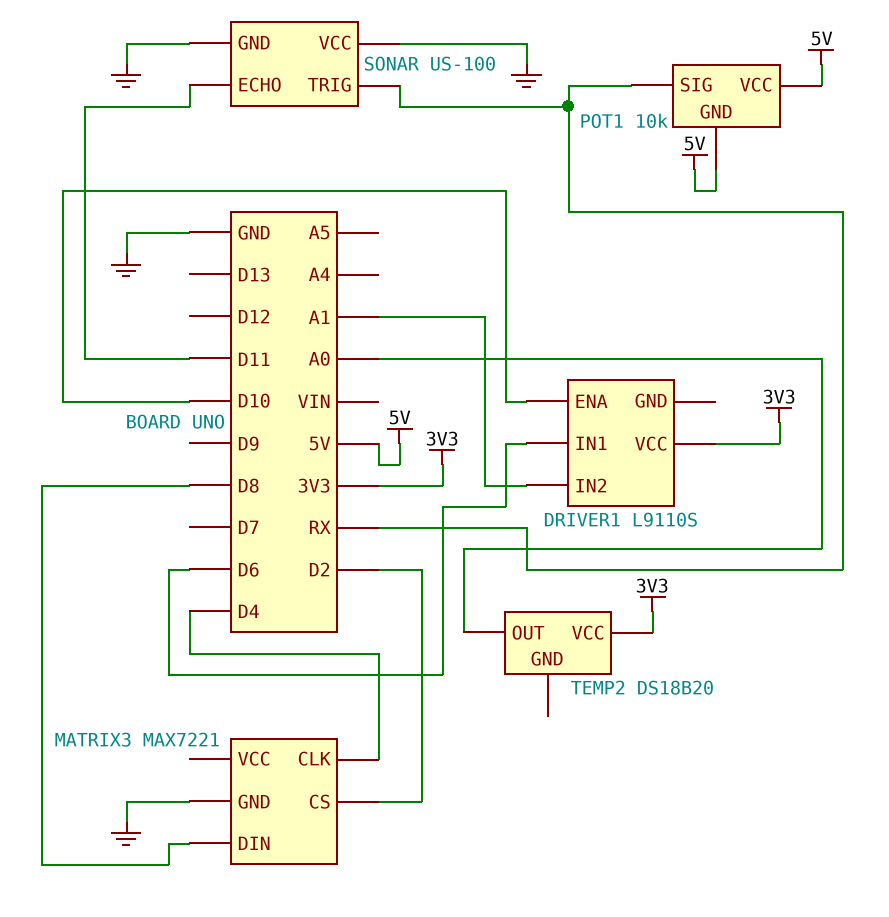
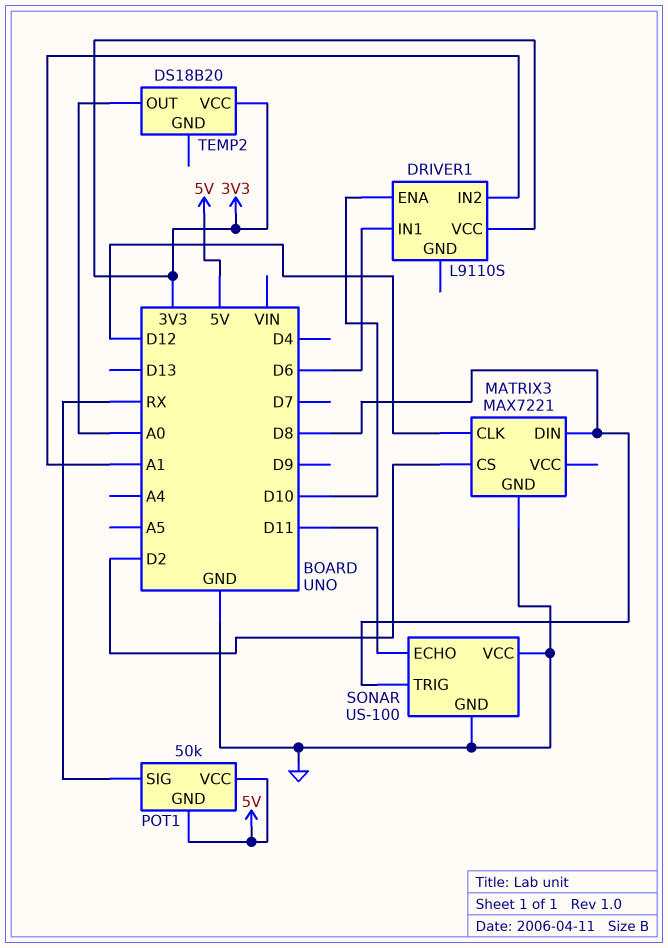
MATRIX3 pin CLK: D4 -> D12
POT1: 10k -> 50k
SONAR pin TRIG: RX -> D8

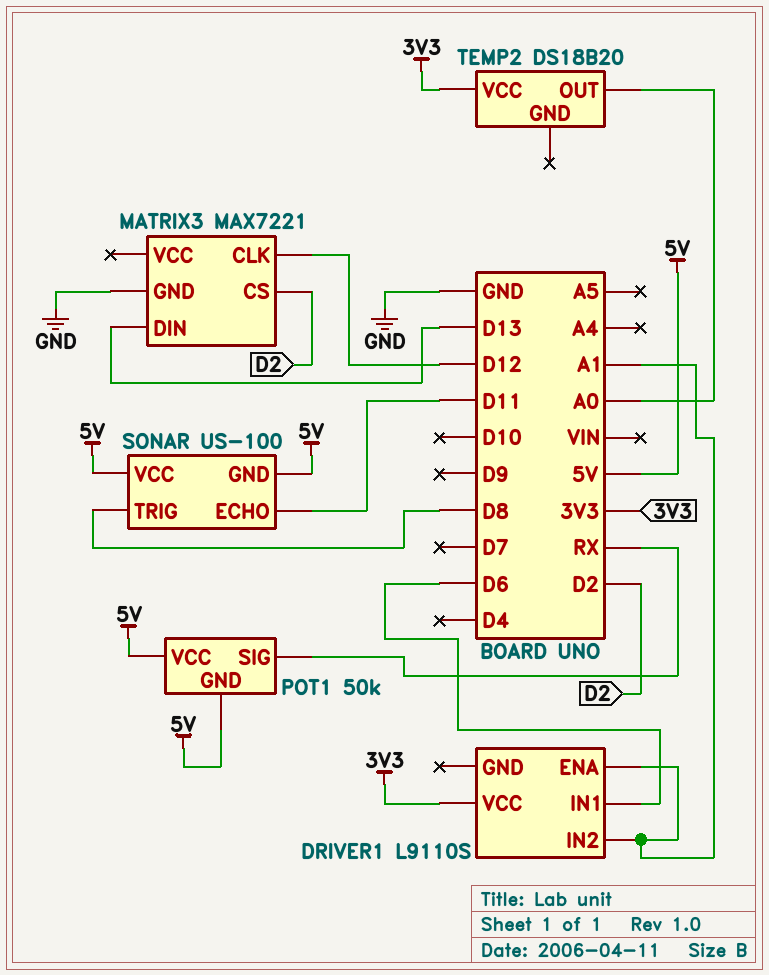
DRIVER1 pin ENA: D10 -> A1
MATRIX3 pin DIN: D8 -> D13
SONAR pin GND: GND -> 5V
SONAR pin VCC: GND -> 5V

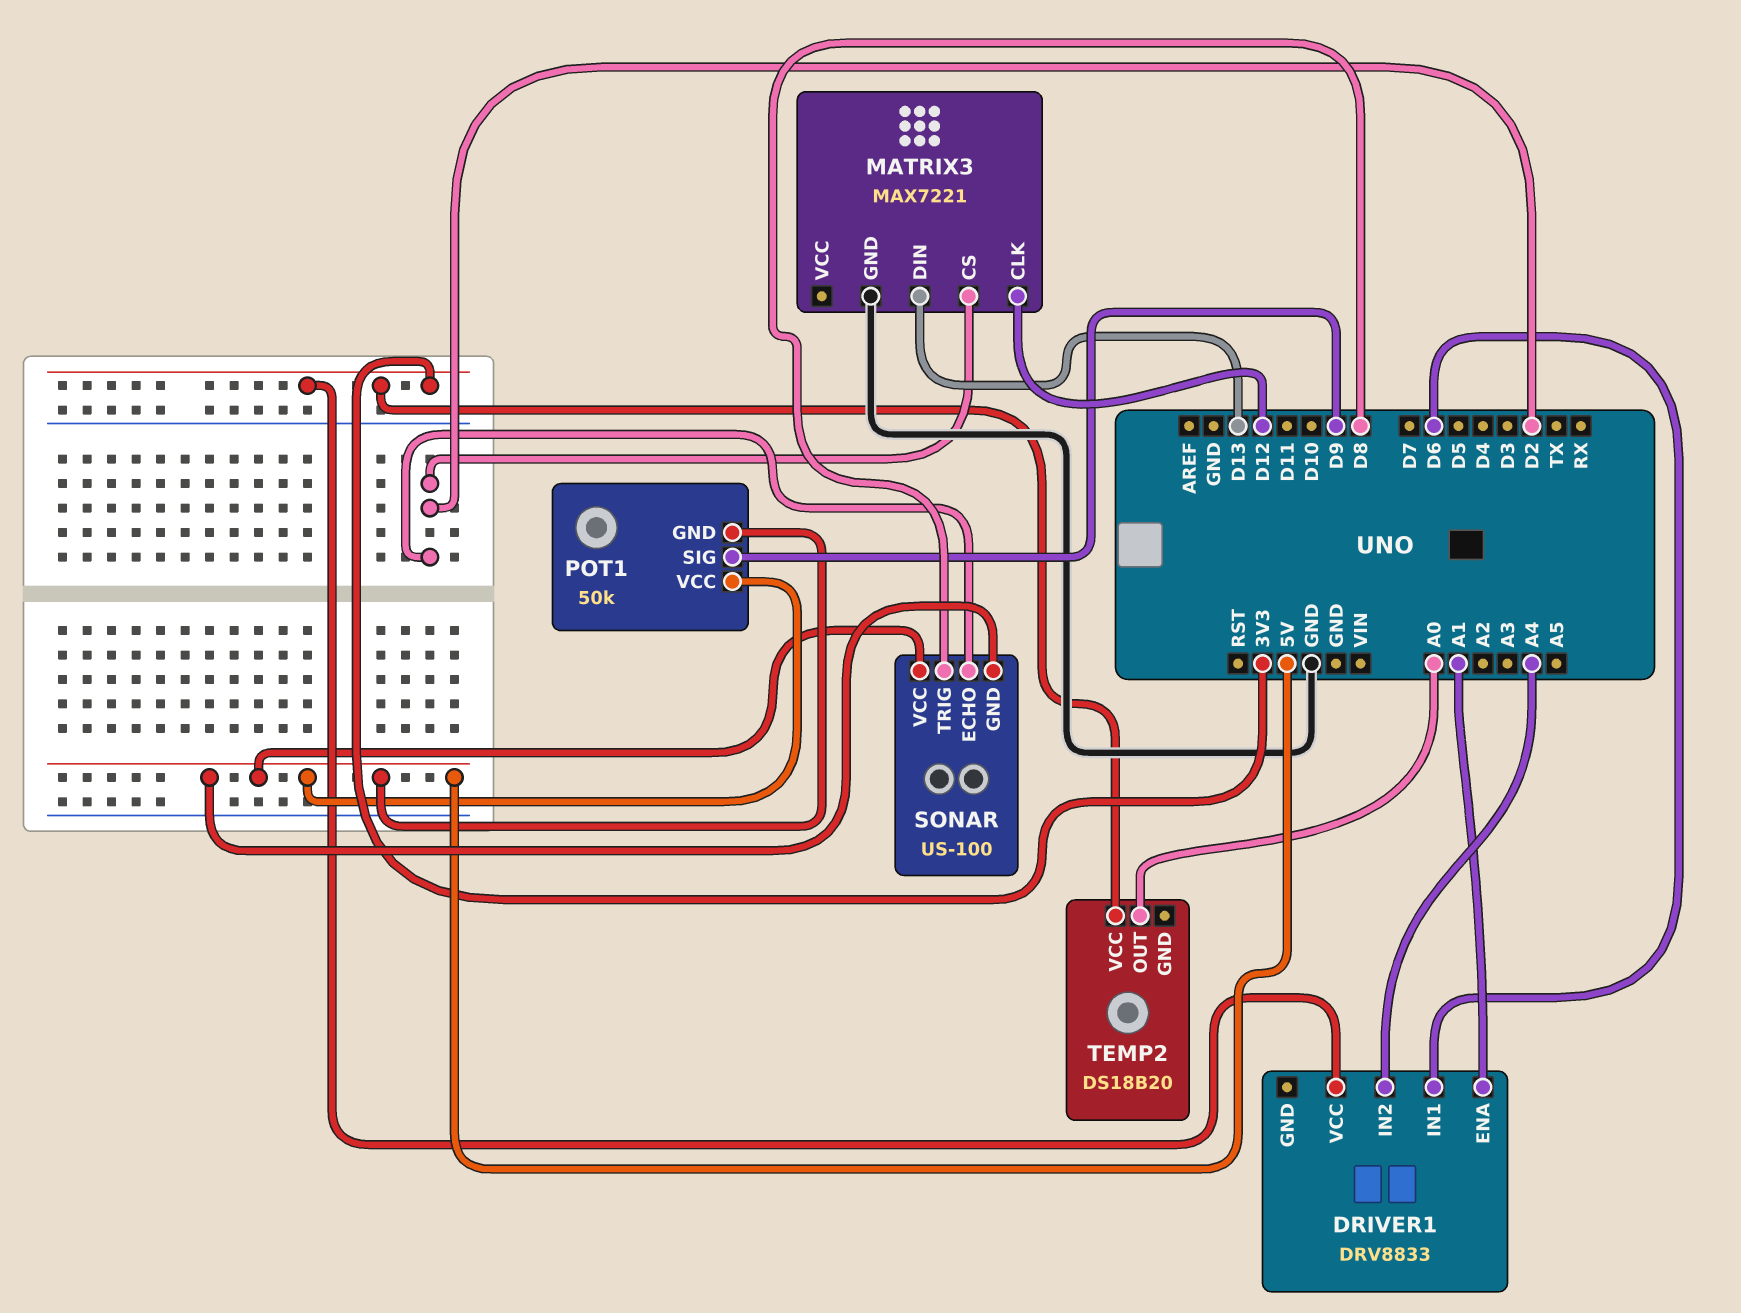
DRIVER1: L9110S -> DRV8833
DRIVER1 pin IN2: A1 -> A4
POT1 pin SIG: RX -> D9
SONAR pin ECHO: D11 -> D2

